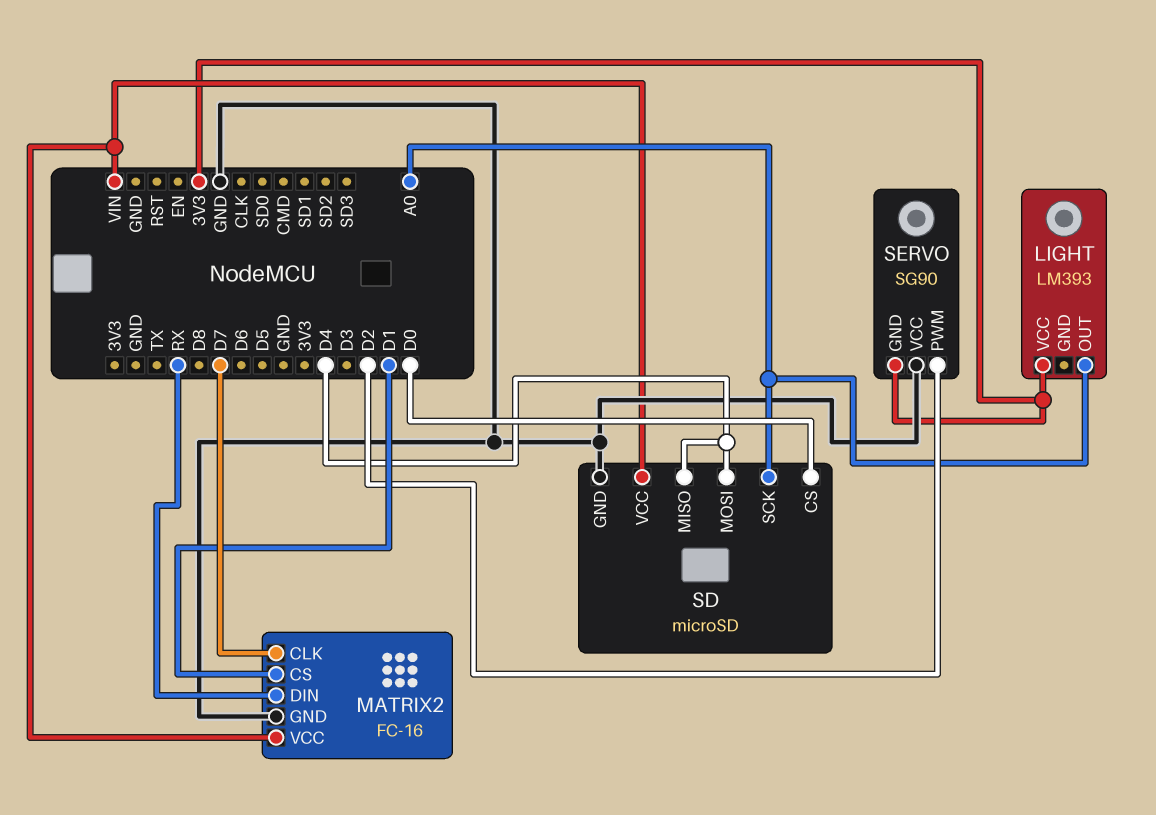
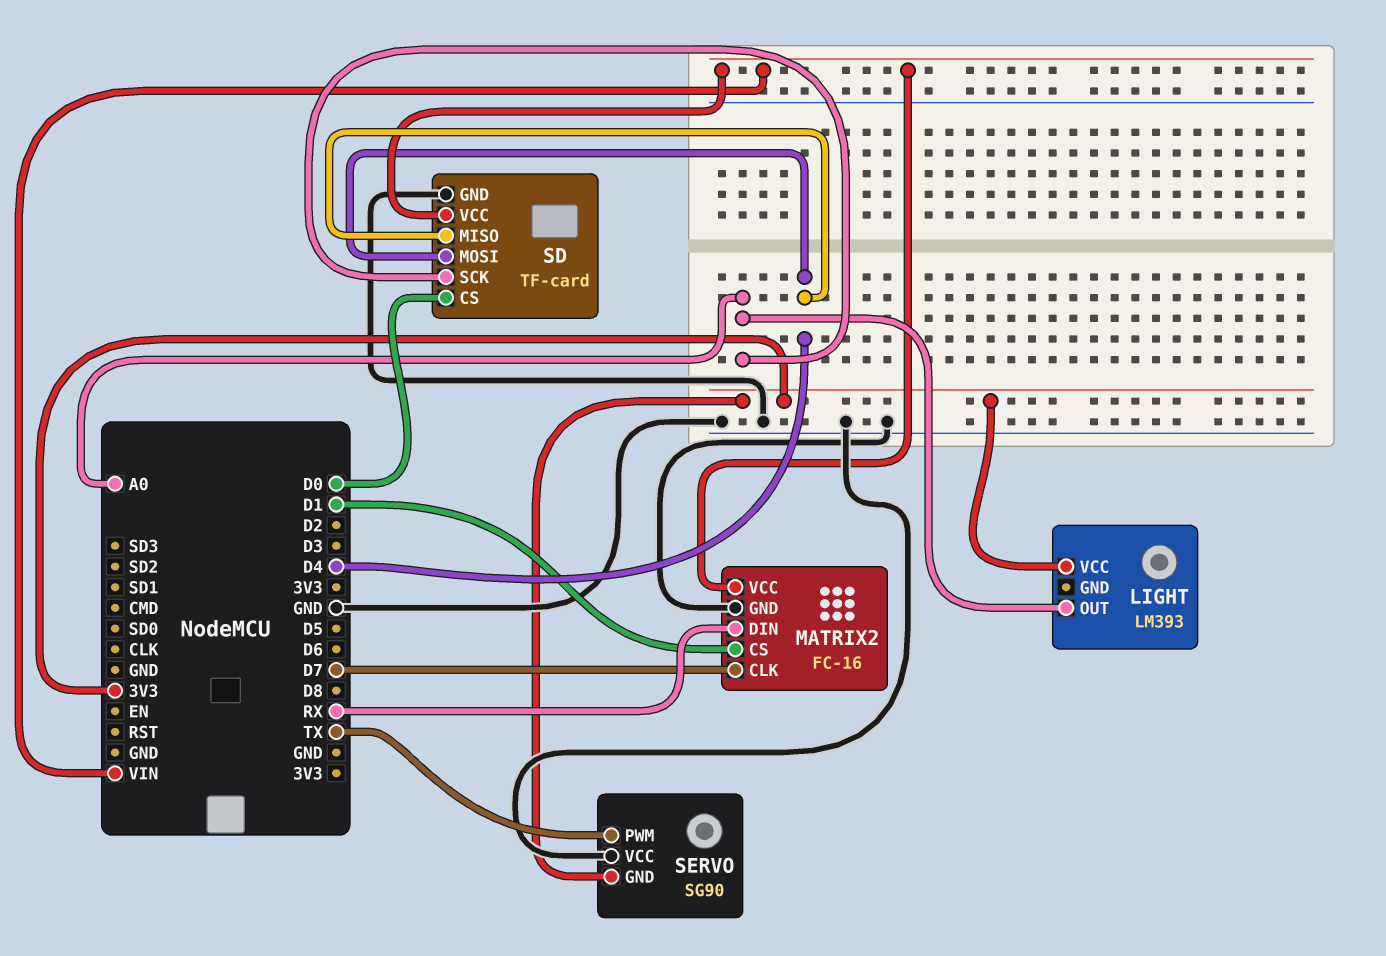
SD: microSD -> TF-card
SERVO pin PWM: D2 -> TX

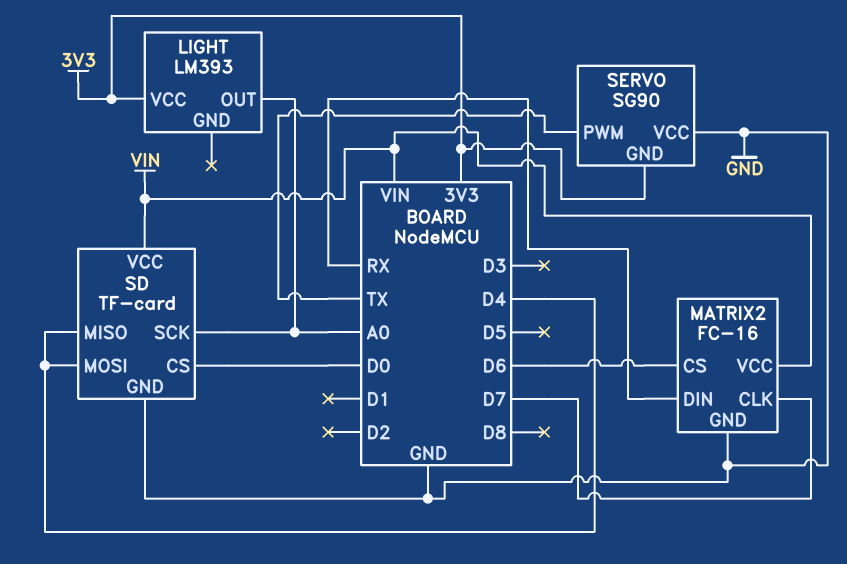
MATRIX2 pin CS: D1 -> D6

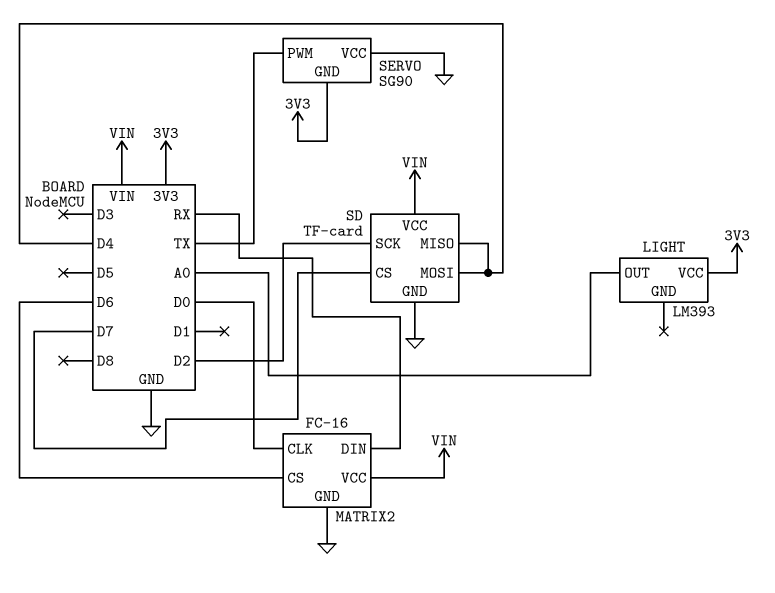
MATRIX2 pin CLK: D7 -> D0
SD pin CS: D0 -> D7
SD pin SCK: A0 -> D2

